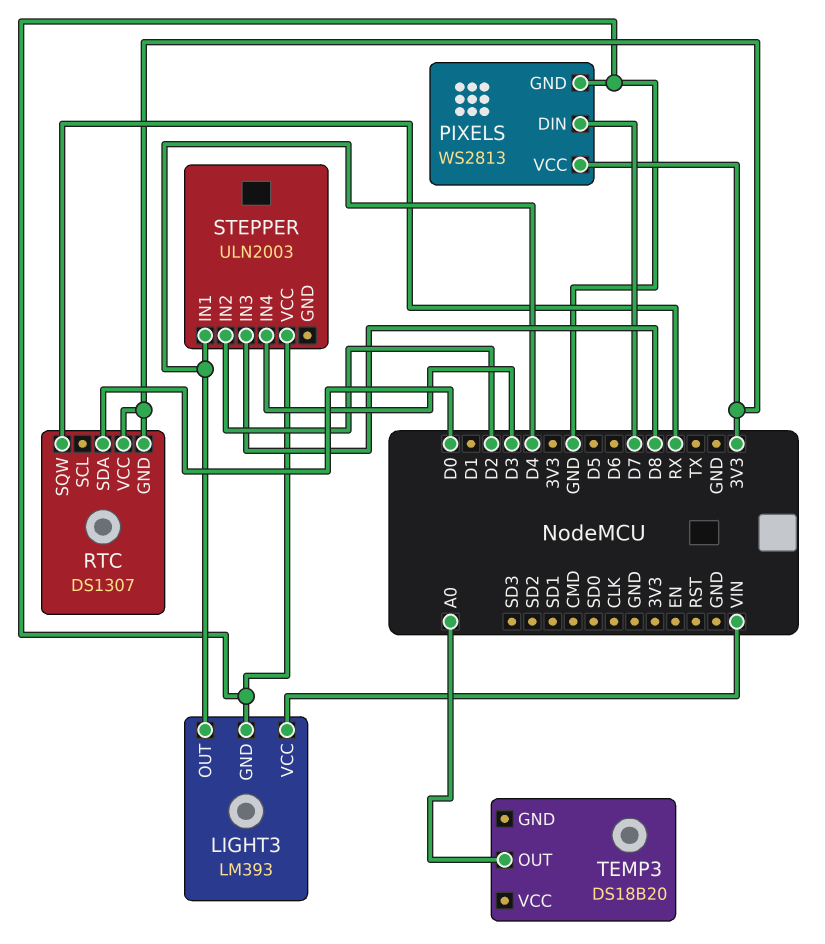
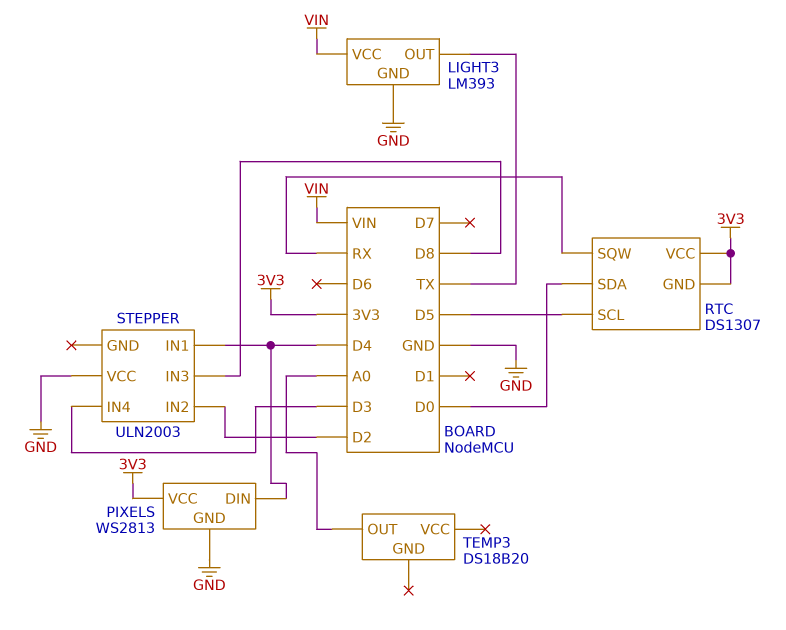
LIGHT3 pin OUT: D4 -> TX
PIXELS pin DIN: D7 -> D4
RTC pin SCL: none -> D5

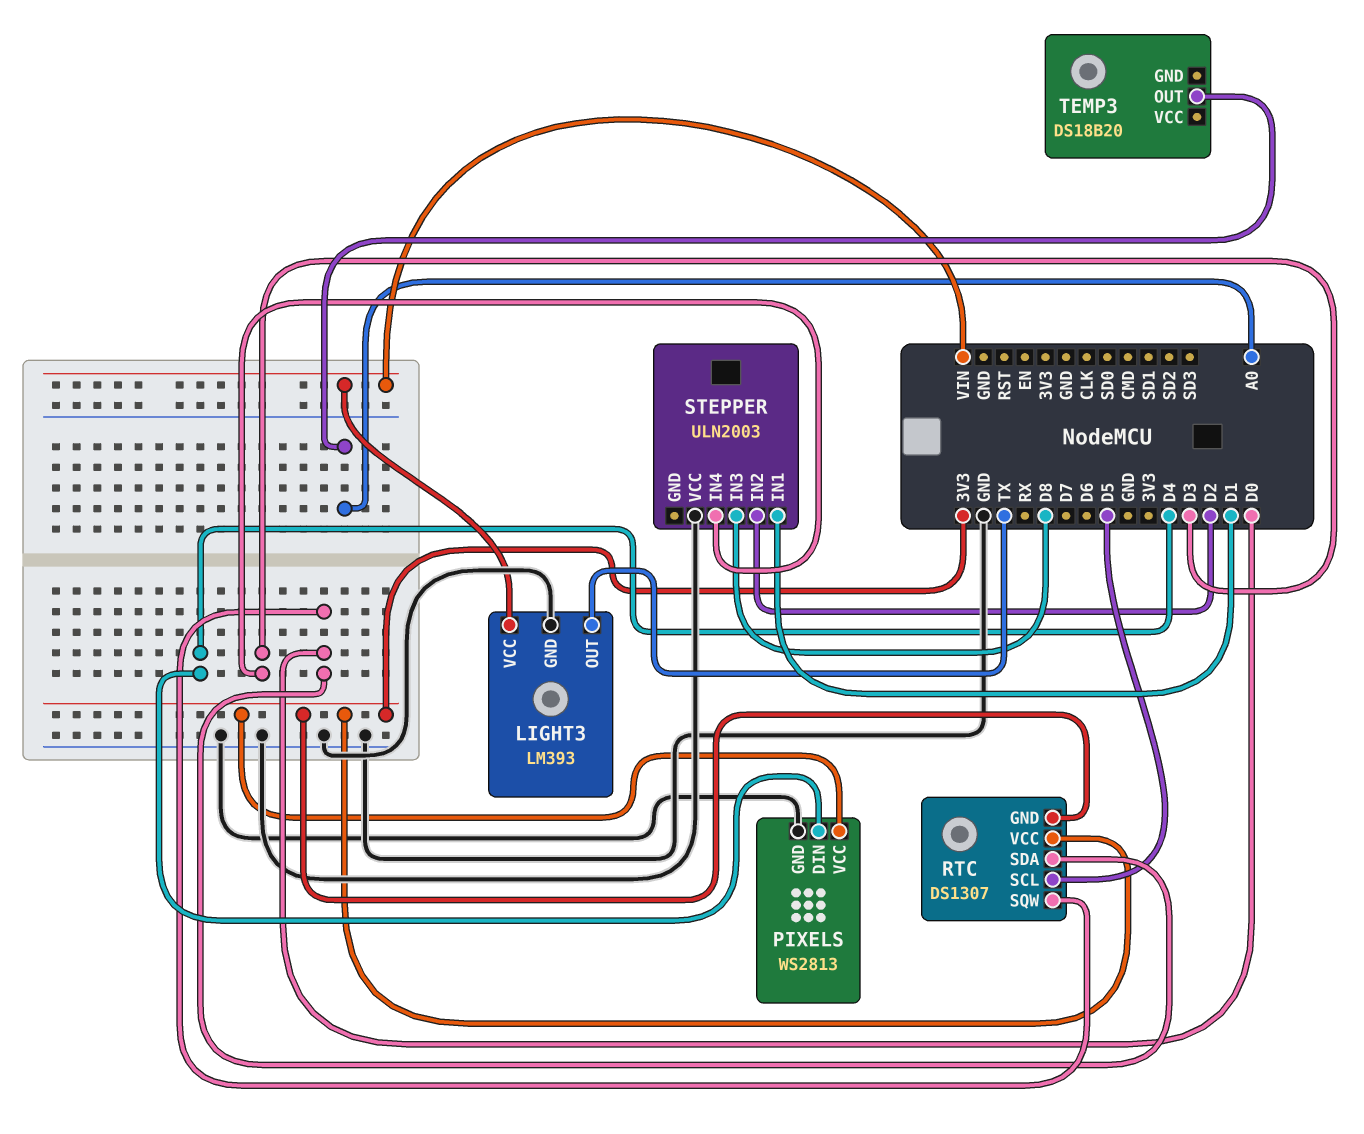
RTC pin SQW: RX -> D0
STEPPER pin IN1: D4 -> D1

